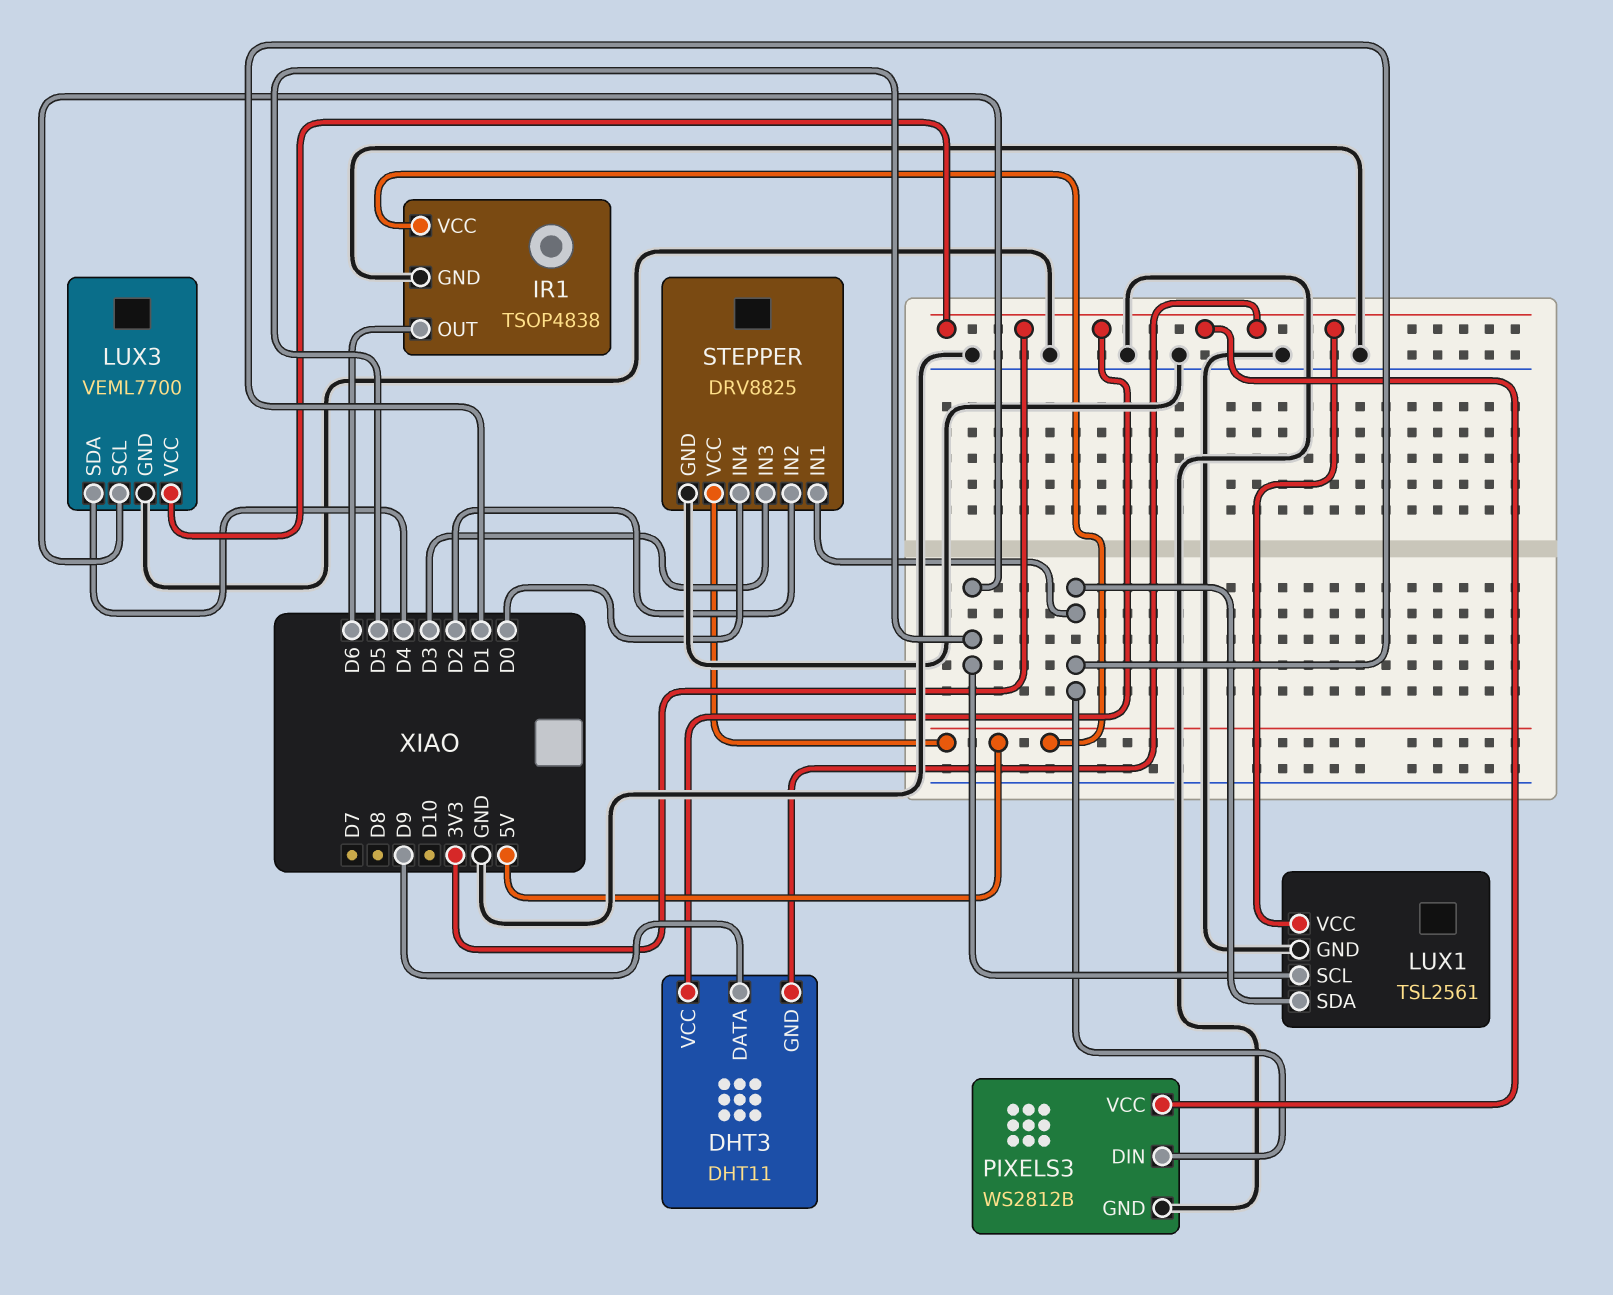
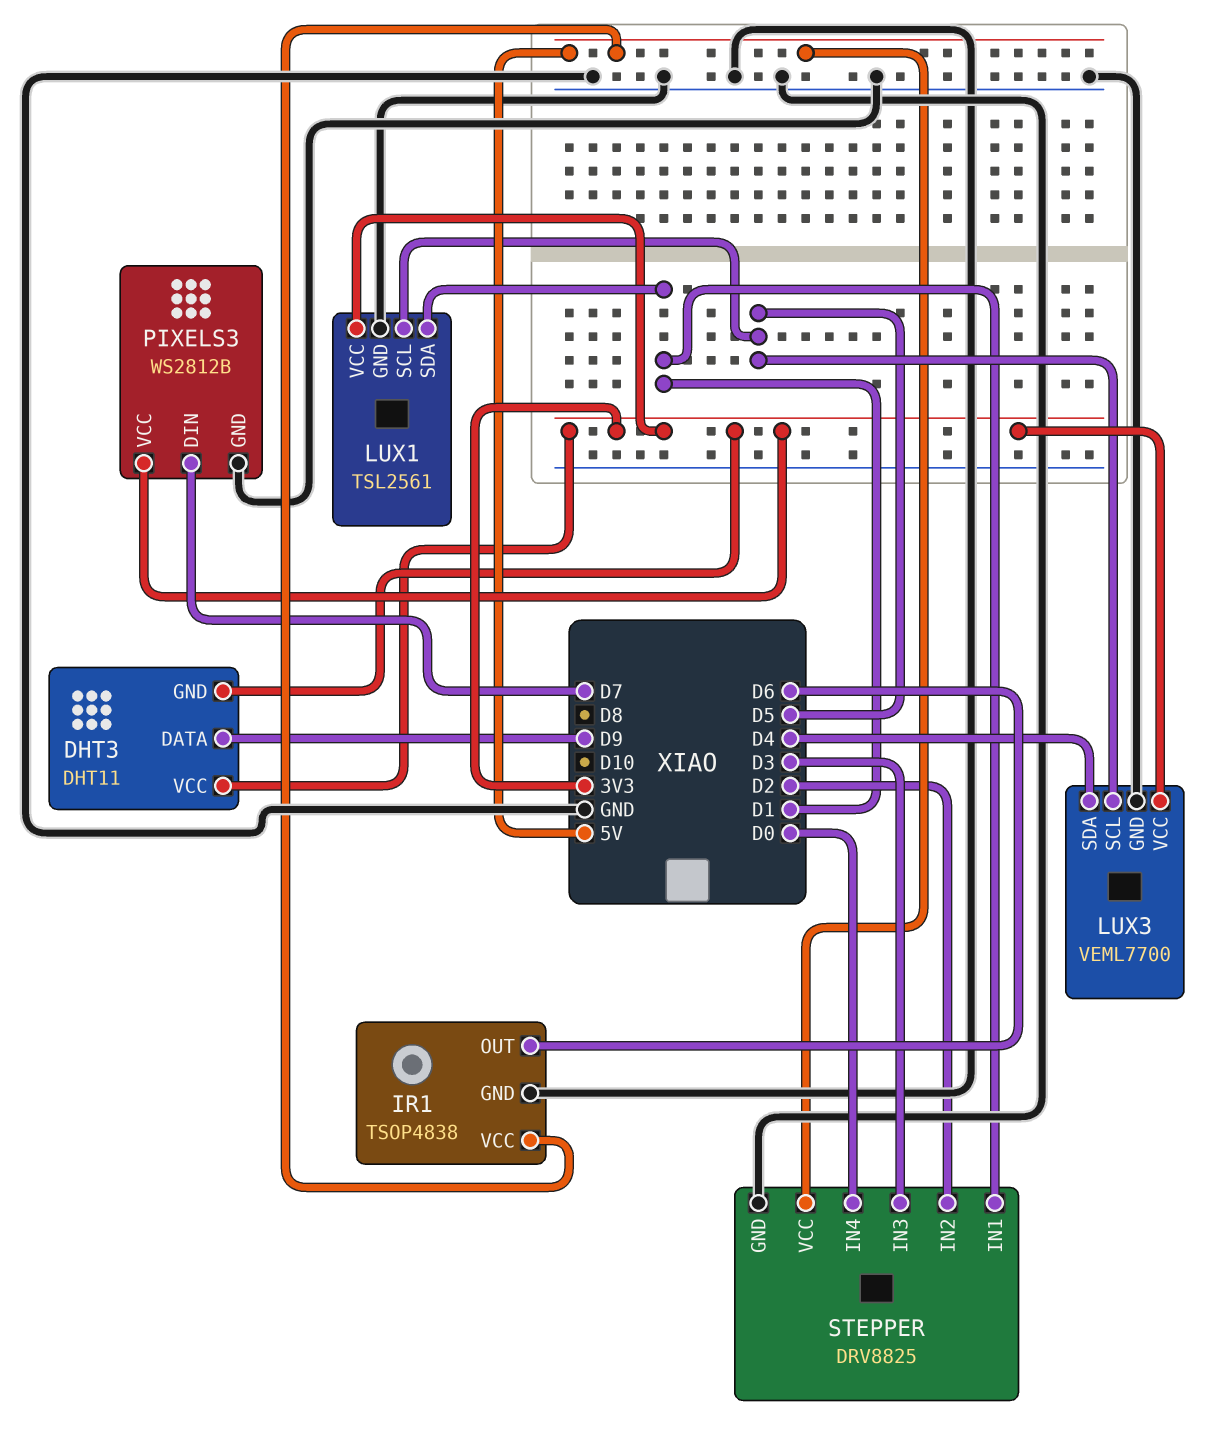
PIXELS3 pin DIN: D1 -> D7

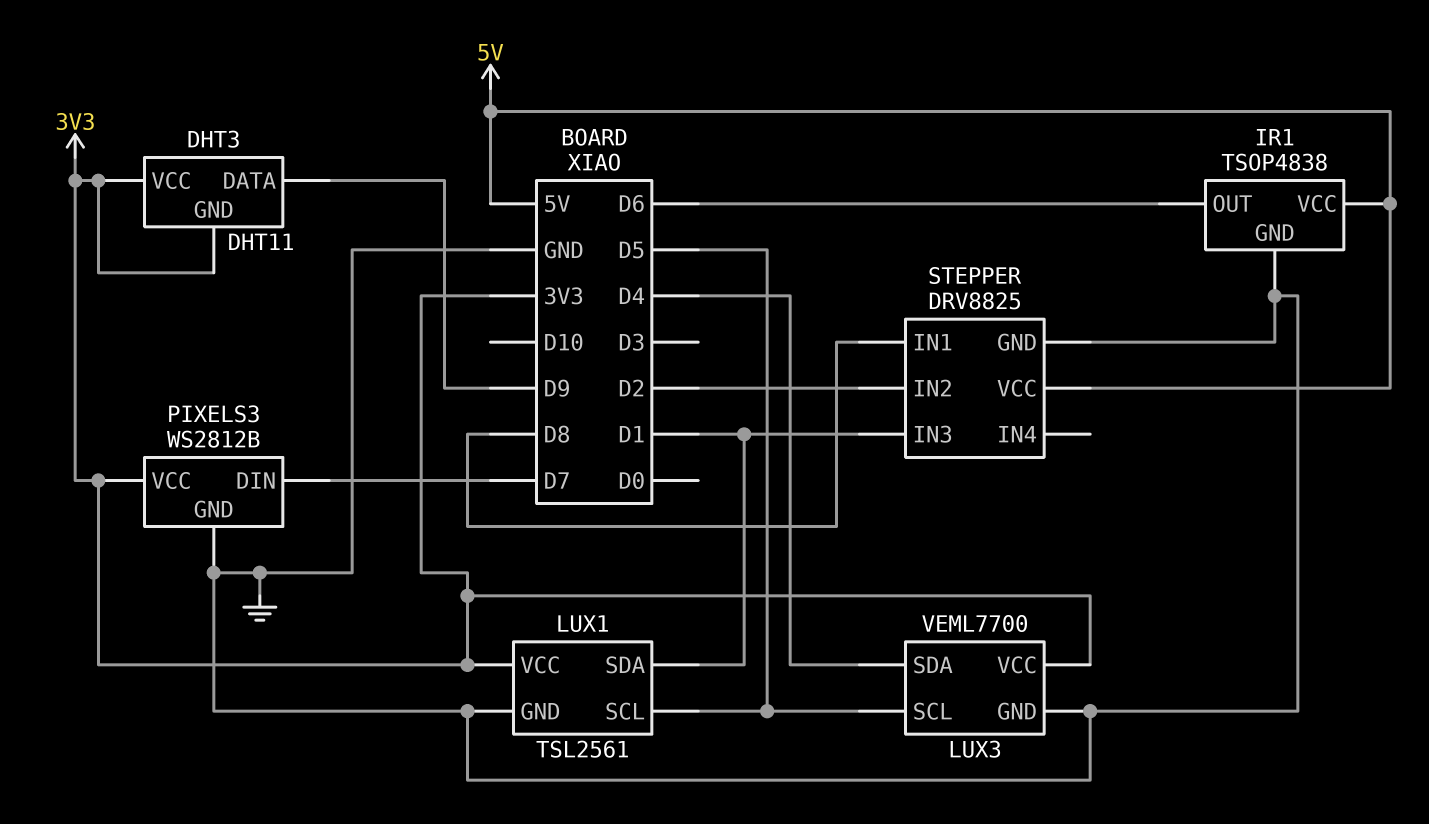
STEPPER pin IN1: D1 -> D8
STEPPER pin IN3: D3 -> D1
STEPPER pin IN4: D0 -> none

